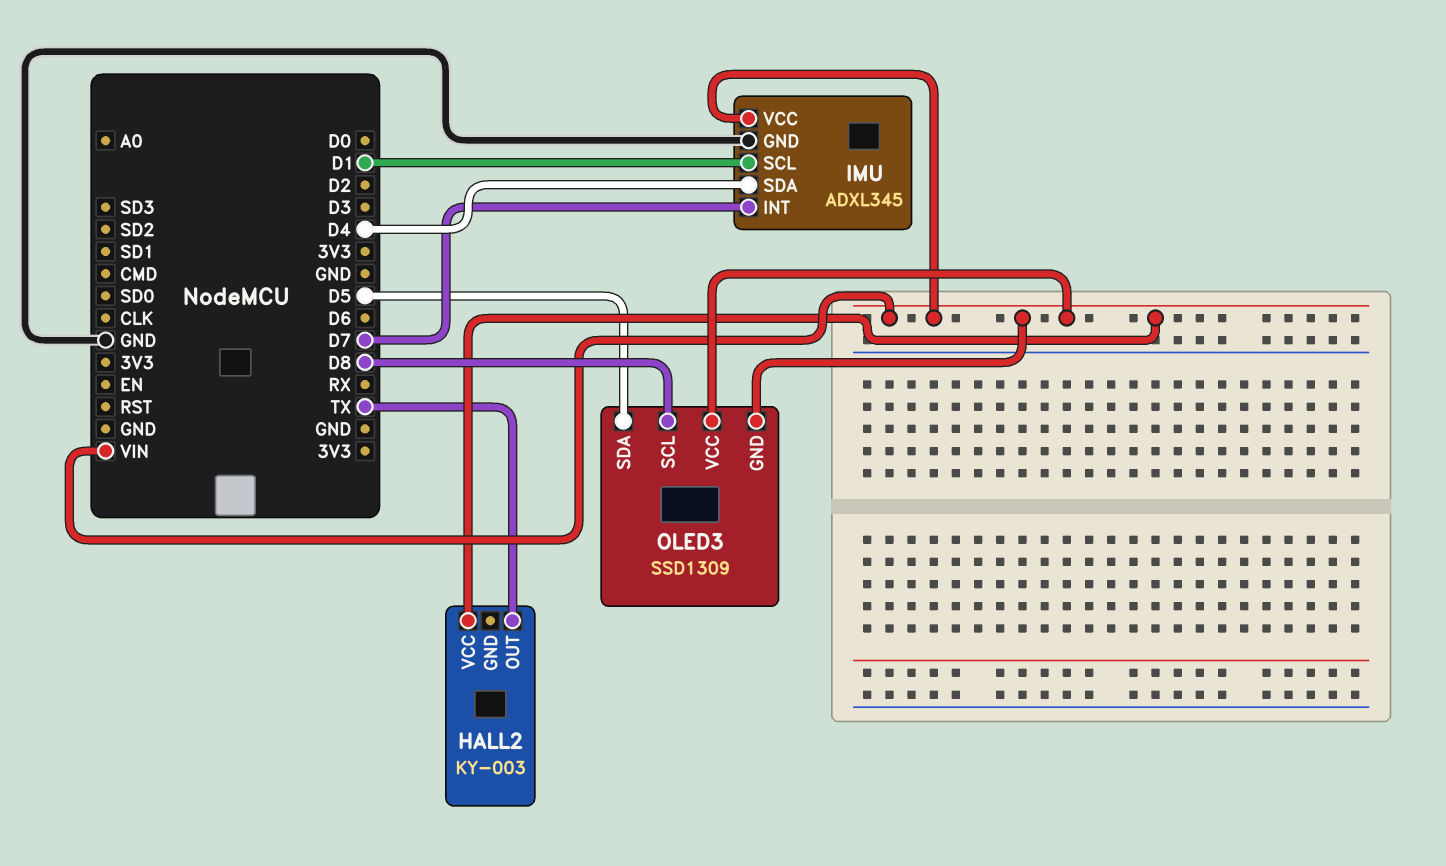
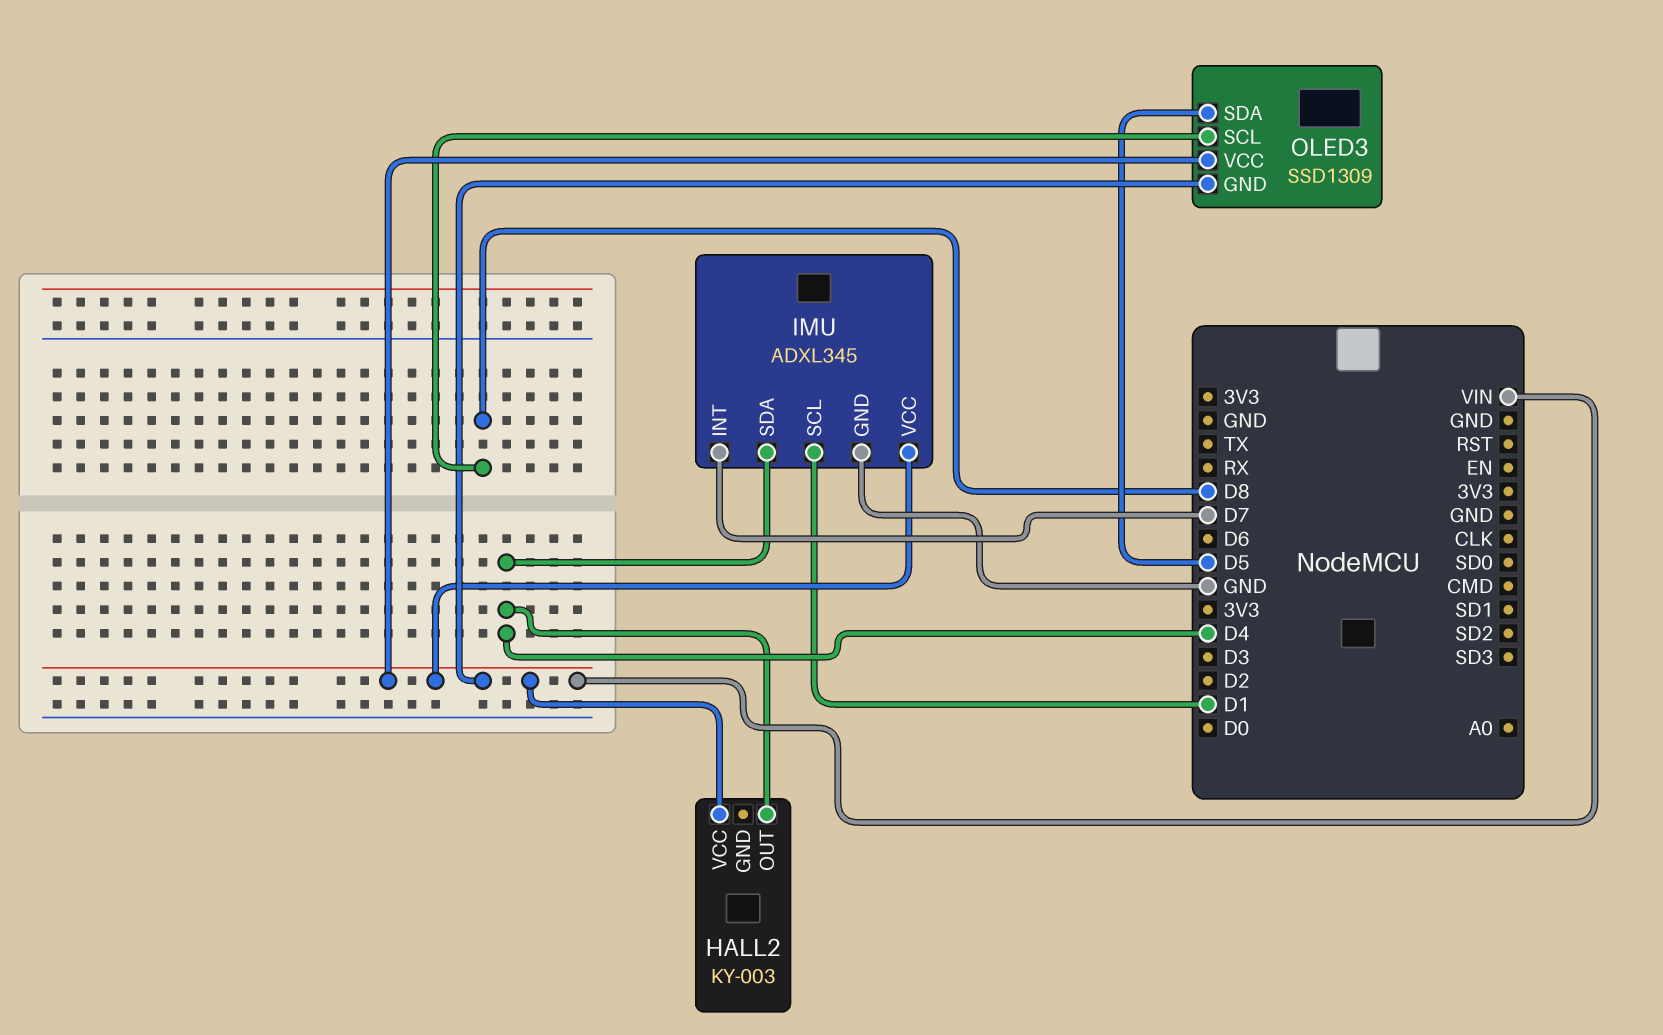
HALL2 pin OUT: TX -> D4

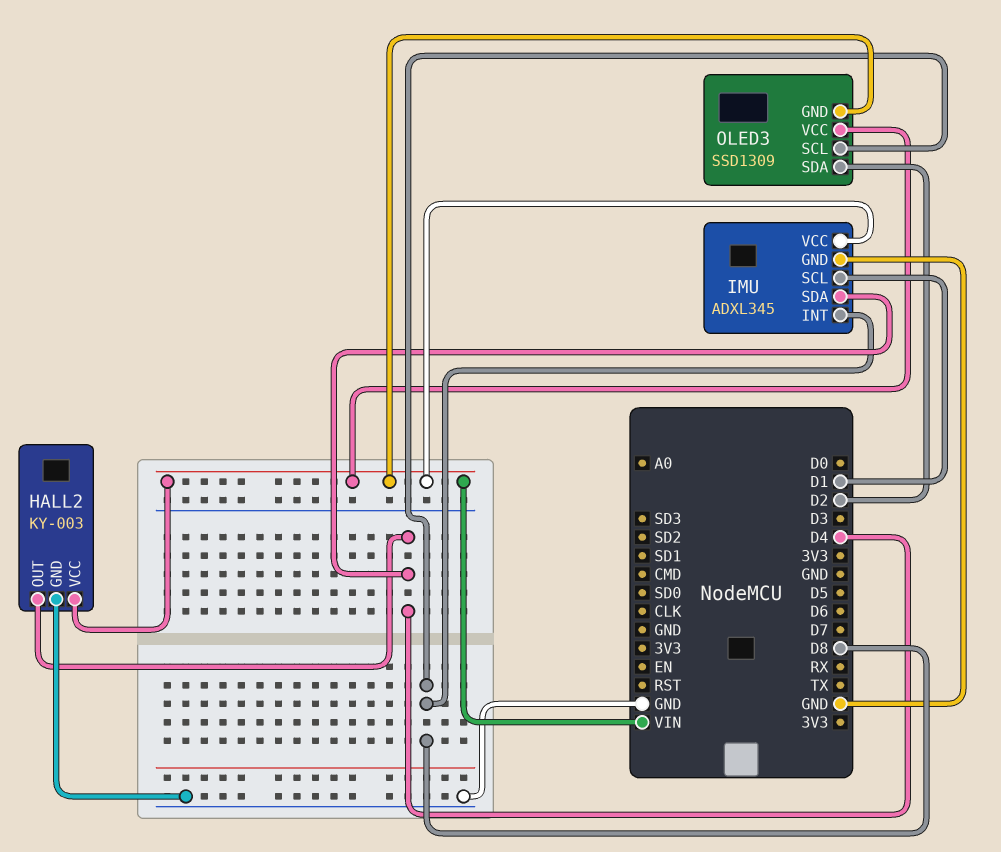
HALL2 pin GND: none -> GND
IMU pin INT: D7 -> D8
OLED3 pin SDA: D5 -> D2

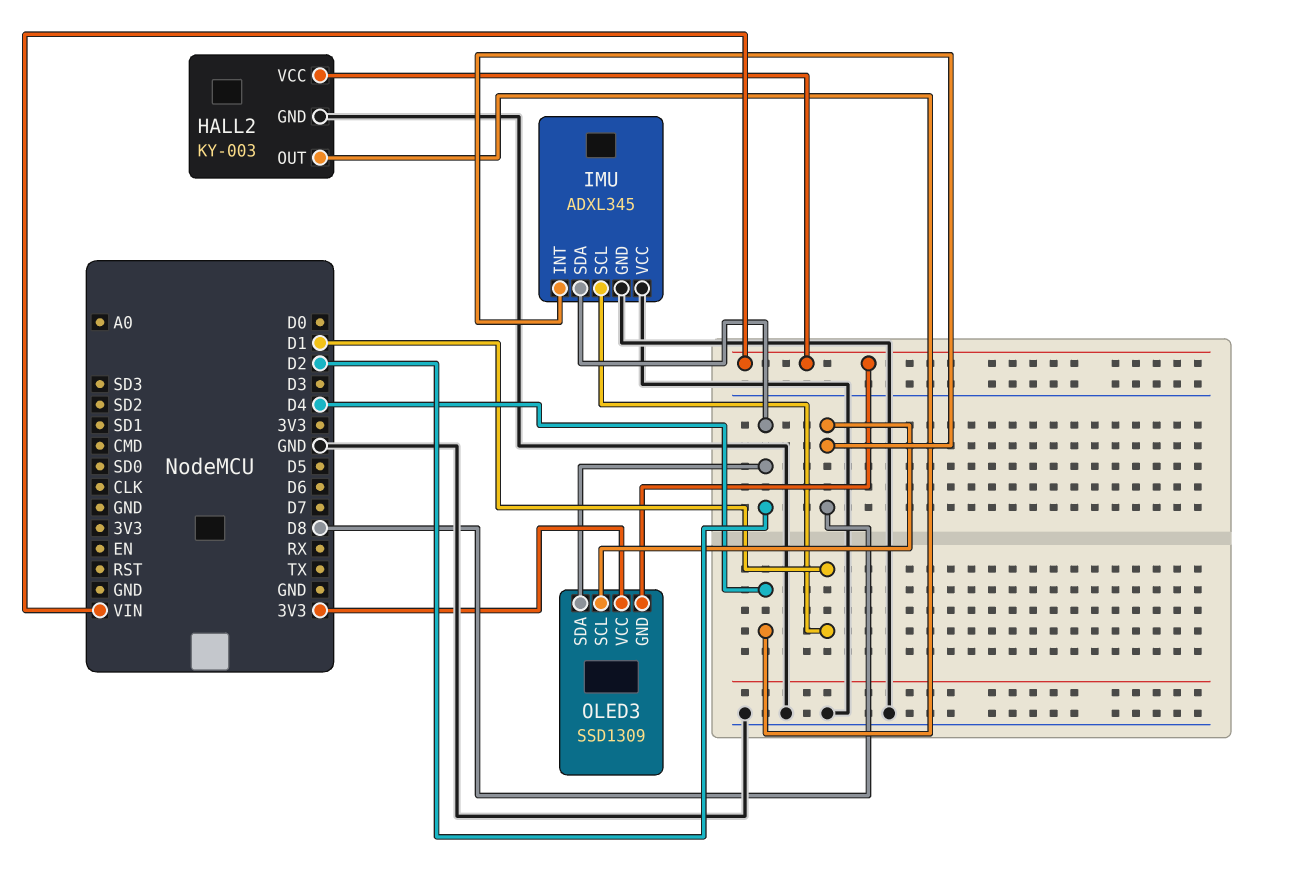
IMU pin SDA: D4 -> D2
IMU pin VCC: VIN -> GND
OLED3 pin VCC: VIN -> 3V3

